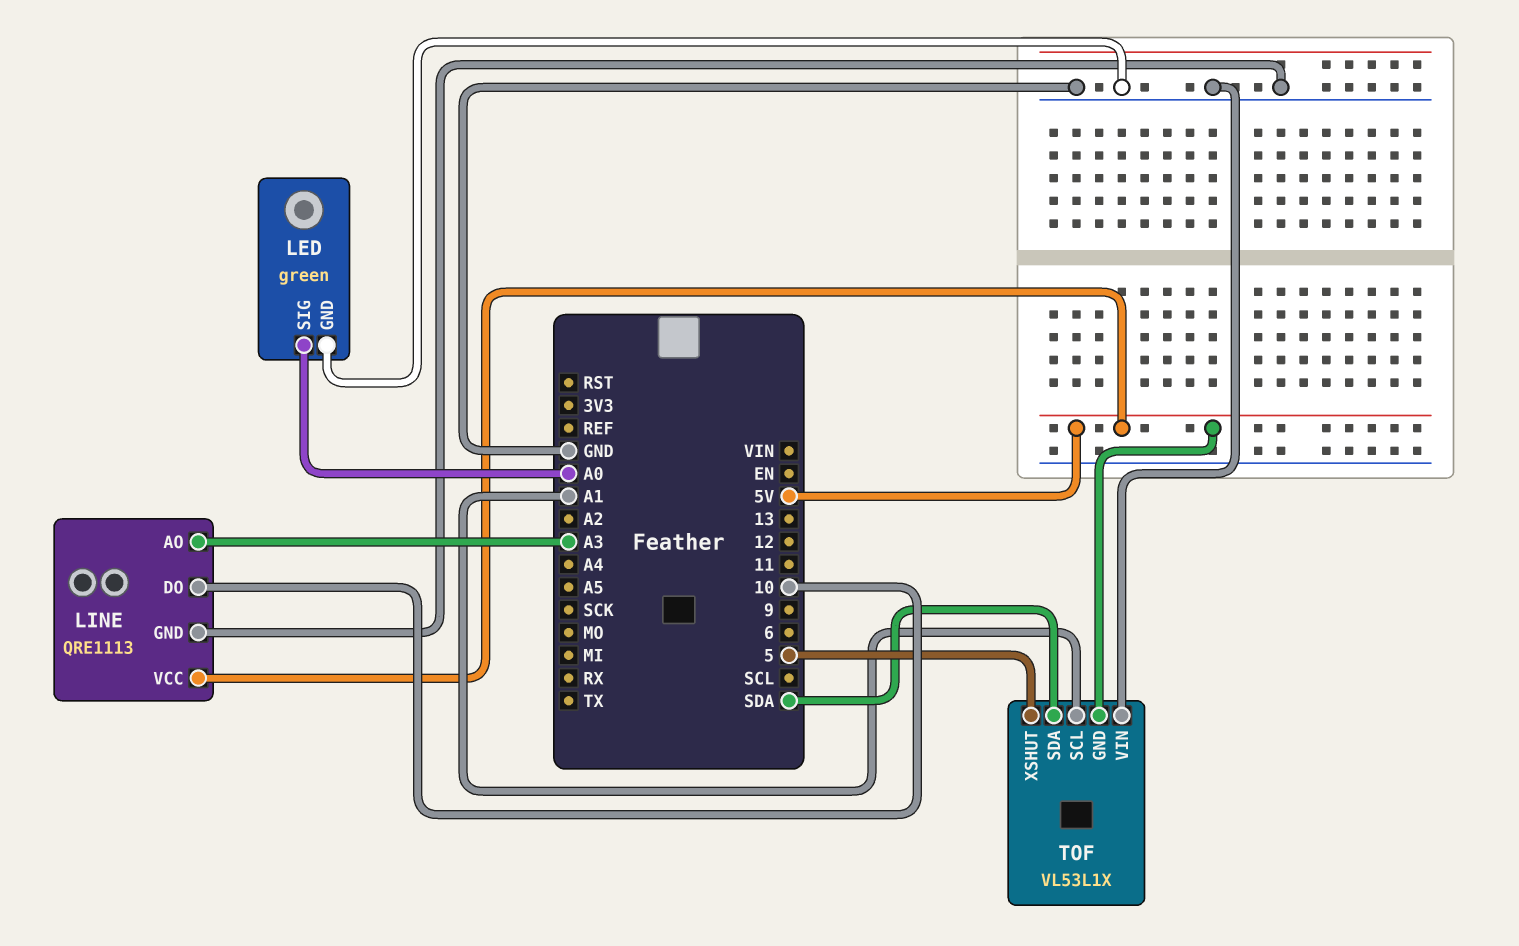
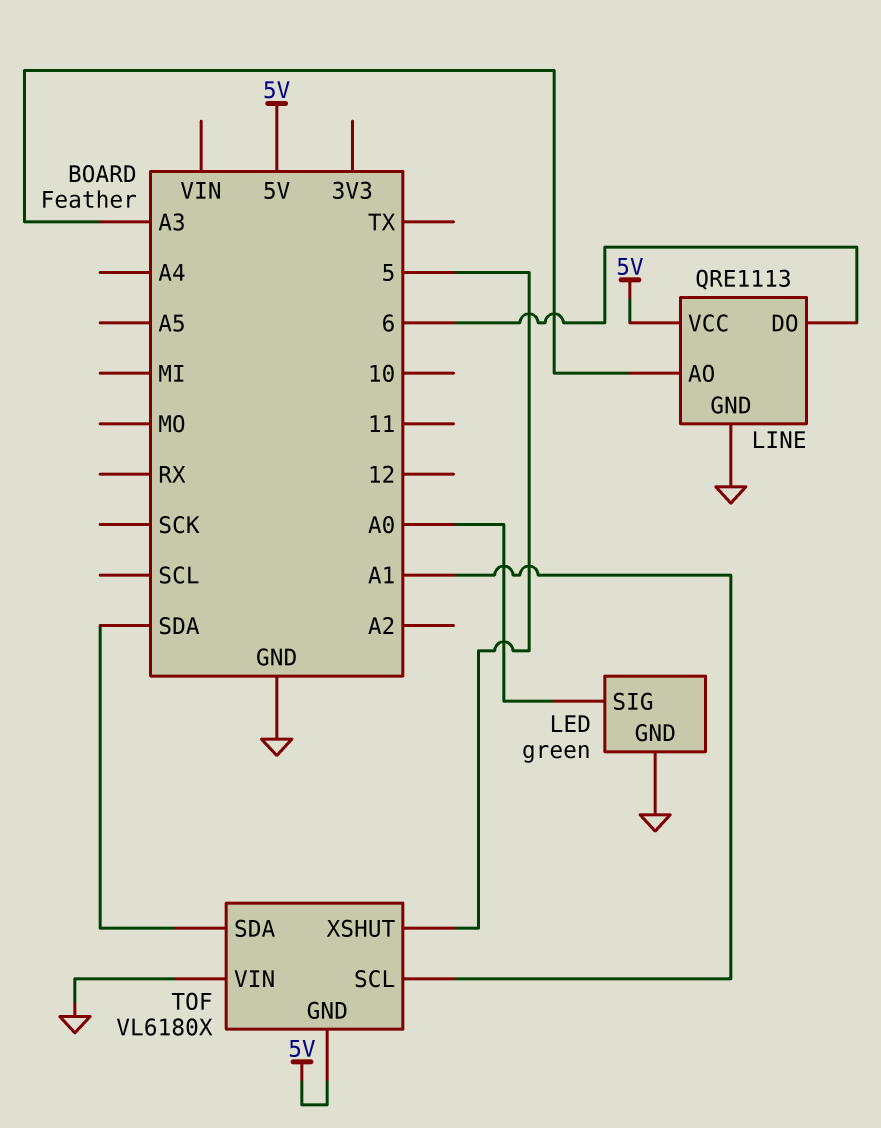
LINE pin DO: 10 -> 6
TOF: VL53L1X -> VL6180X

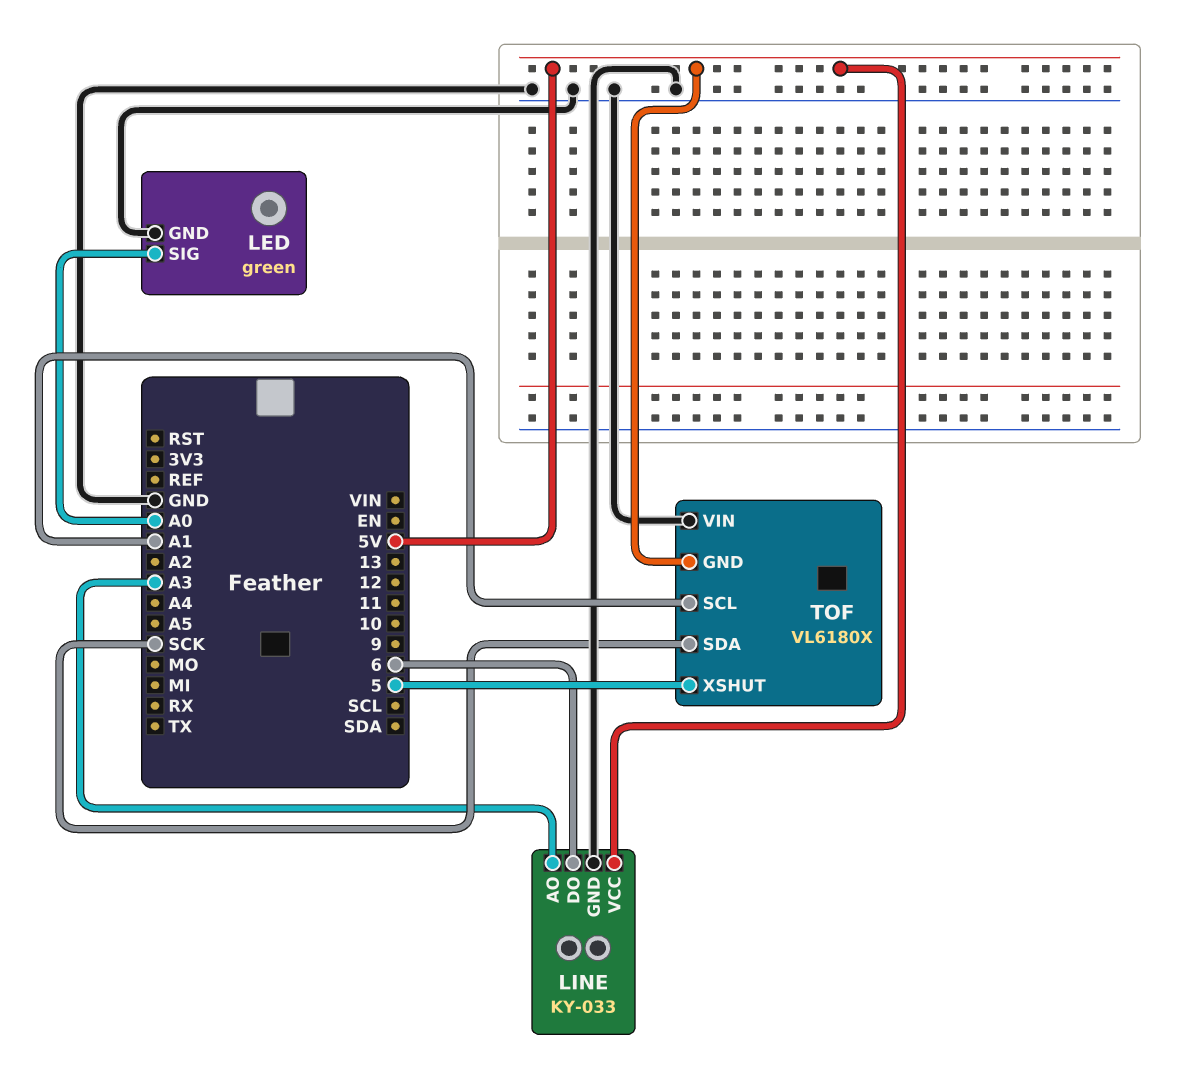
LINE: QRE1113 -> KY-033
TOF pin SDA: SDA -> SCK

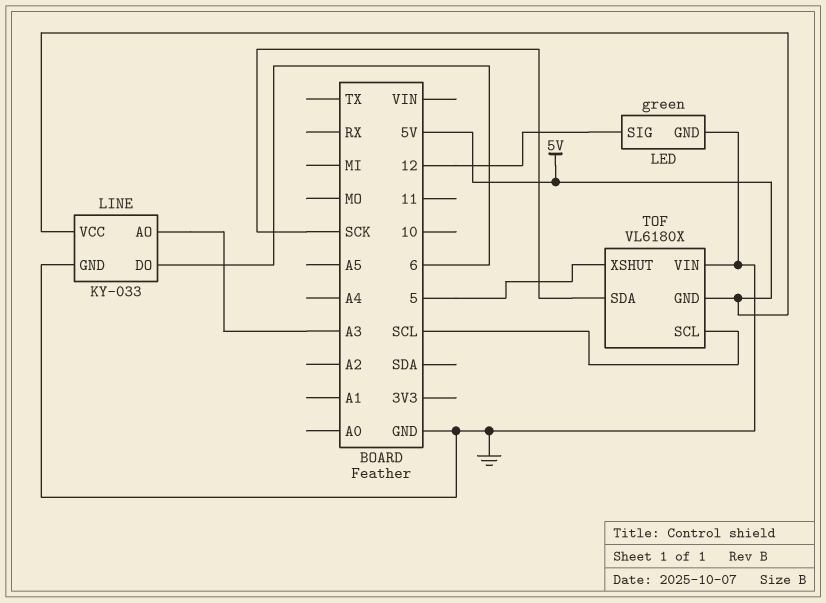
LED pin SIG: A0 -> 12
TOF pin SCL: A1 -> SCL

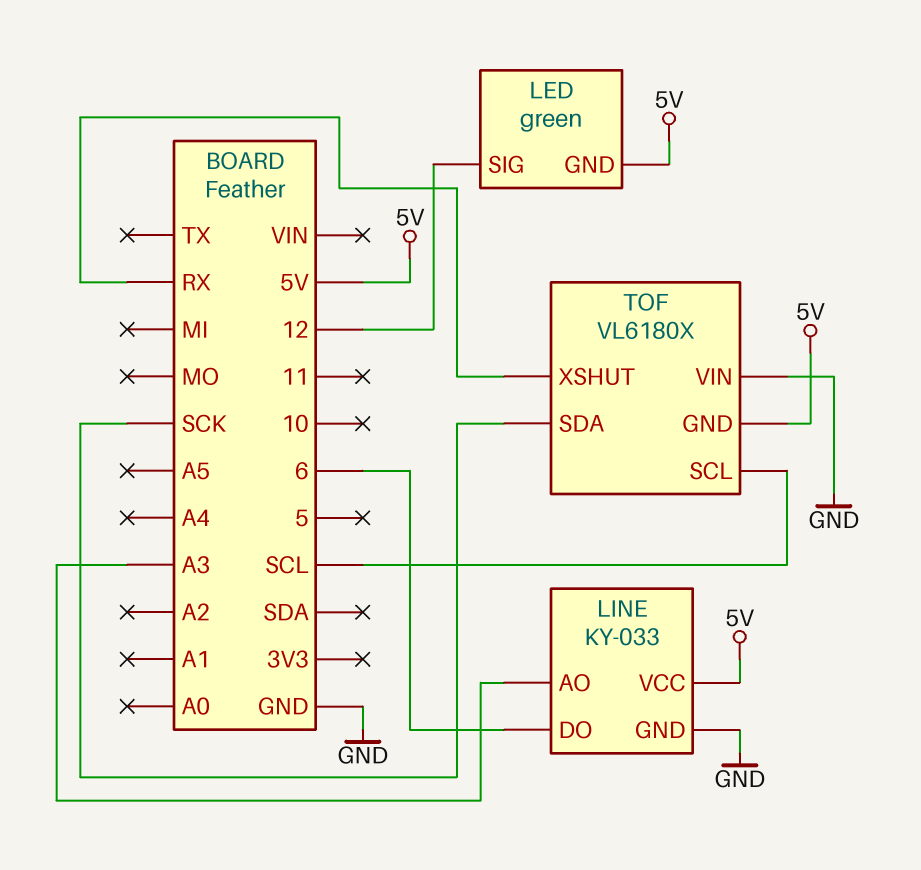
LED pin GND: GND -> 5V
TOF pin XSHUT: 5 -> RX

